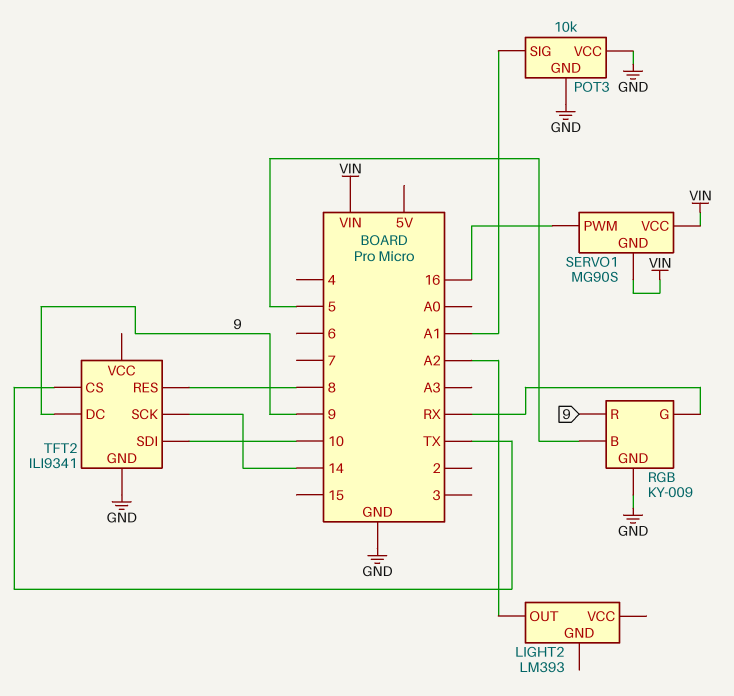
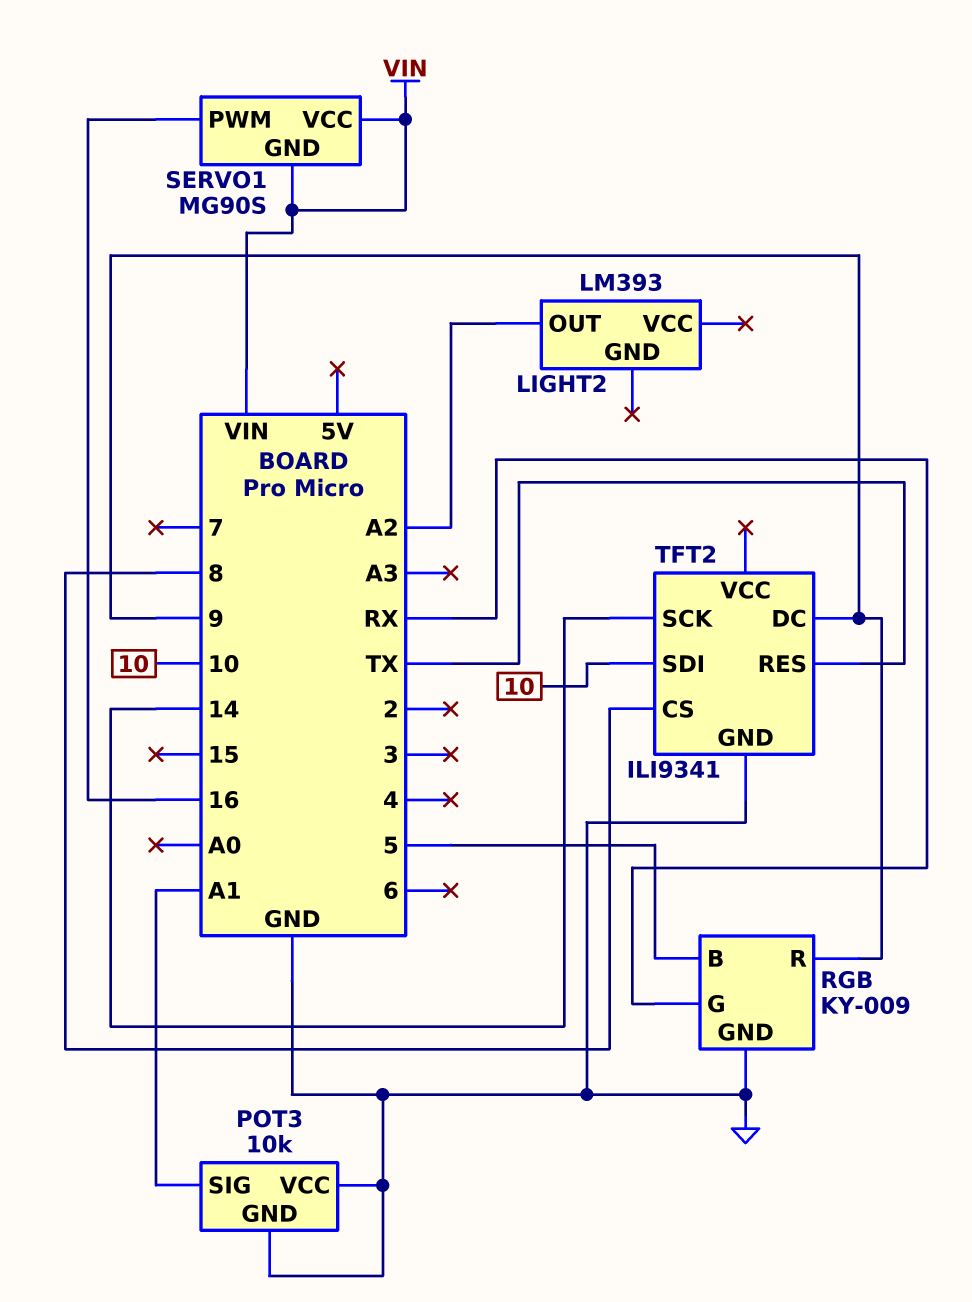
TFT2 pin CS: TX -> 8
TFT2 pin RES: 8 -> TX

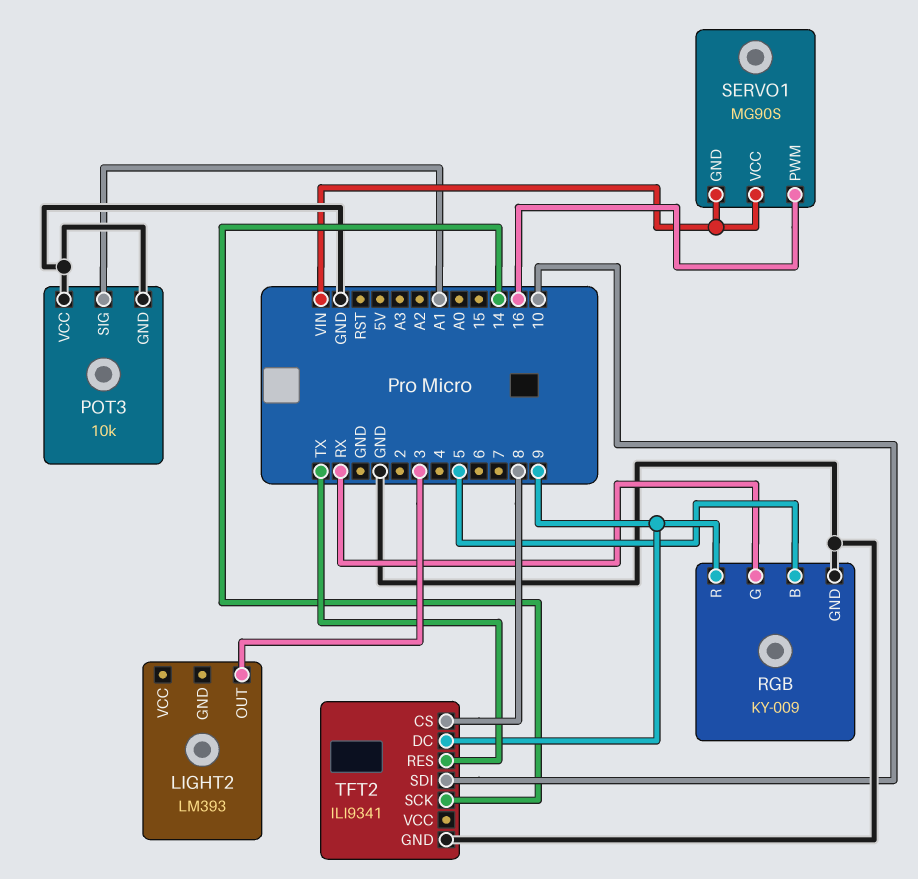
LIGHT2 pin OUT: A2 -> 3

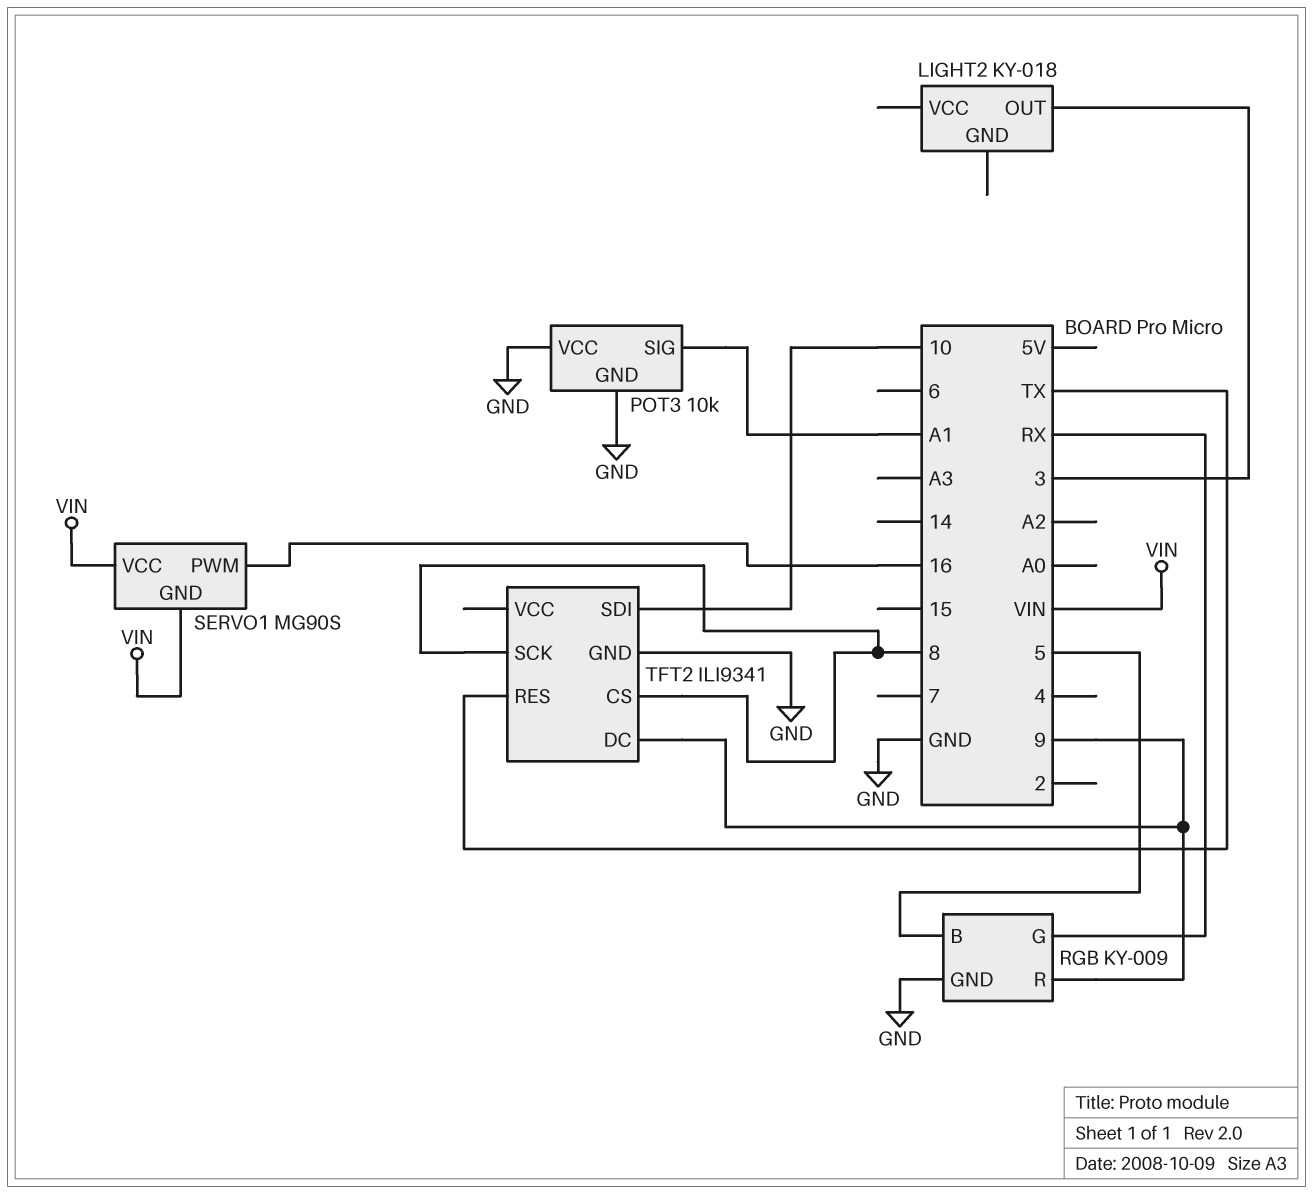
LIGHT2: LM393 -> KY-018
TFT2 pin SCK: 14 -> 8

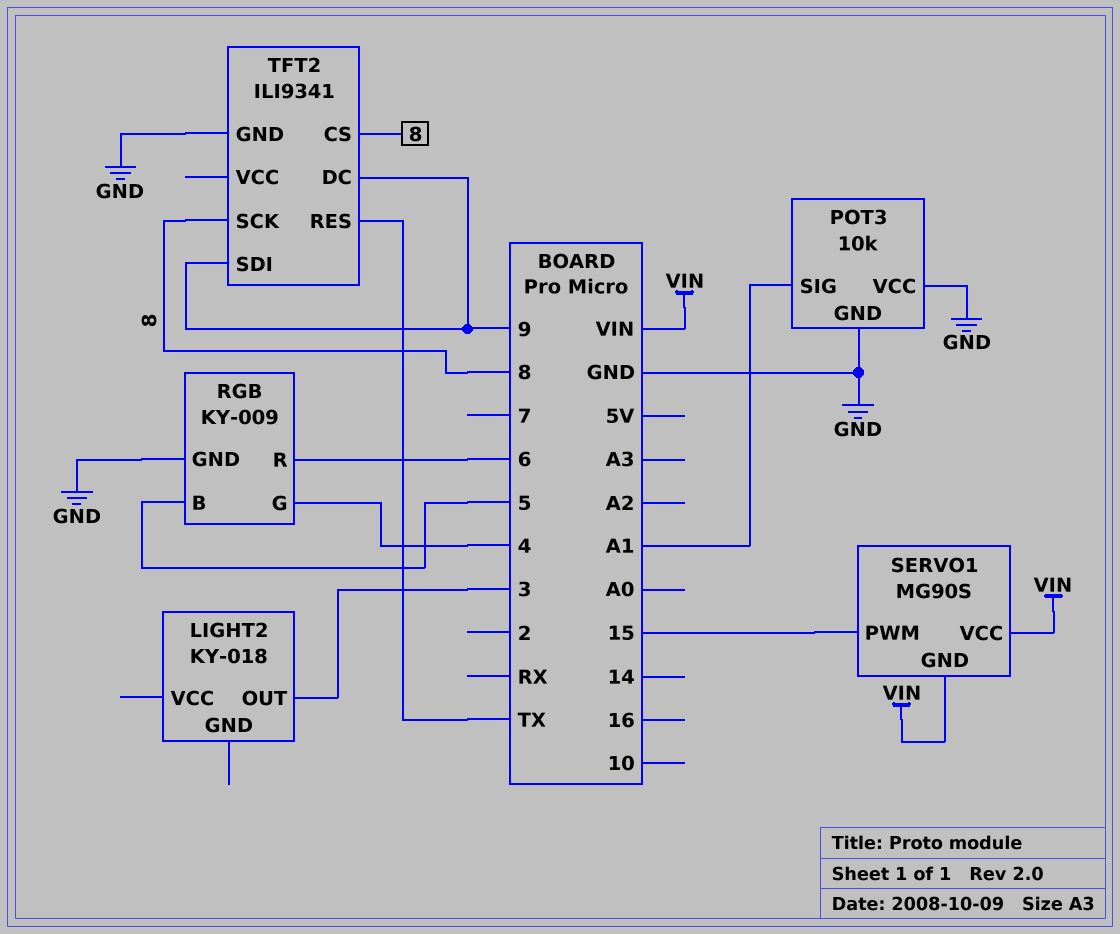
RGB pin G: RX -> 4
RGB pin R: 9 -> 6
SERVO1 pin PWM: 16 -> 15
TFT2 pin SDI: 10 -> 9

